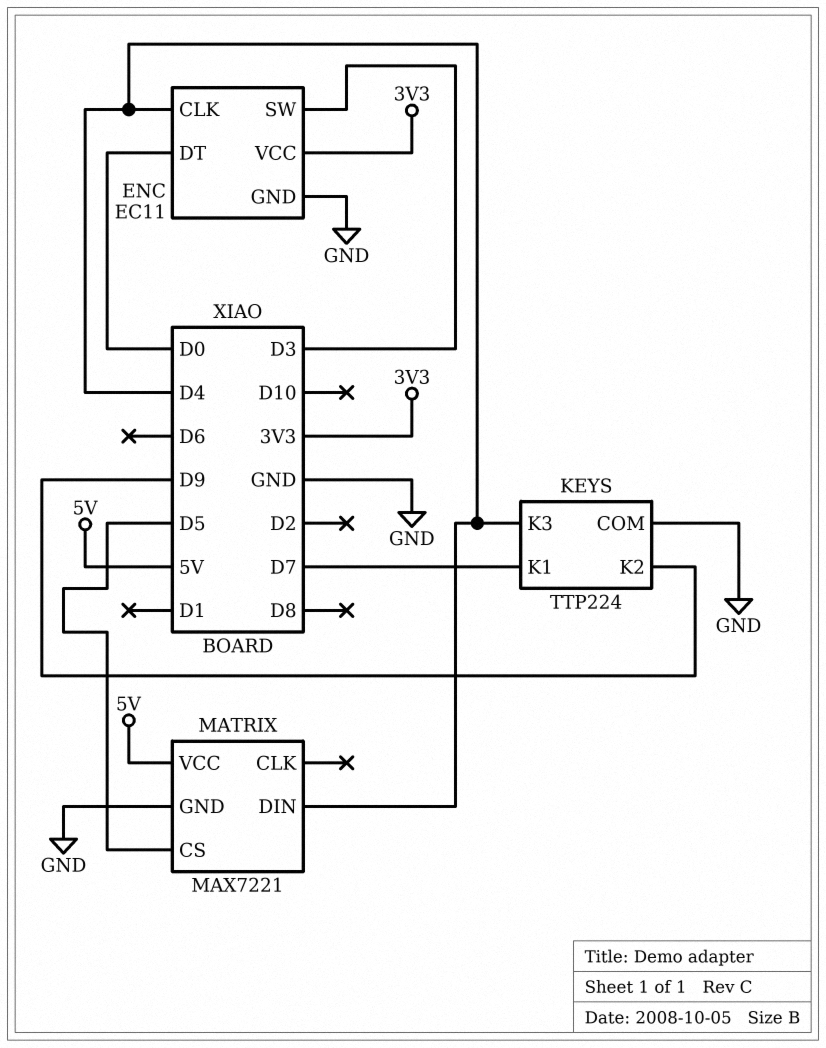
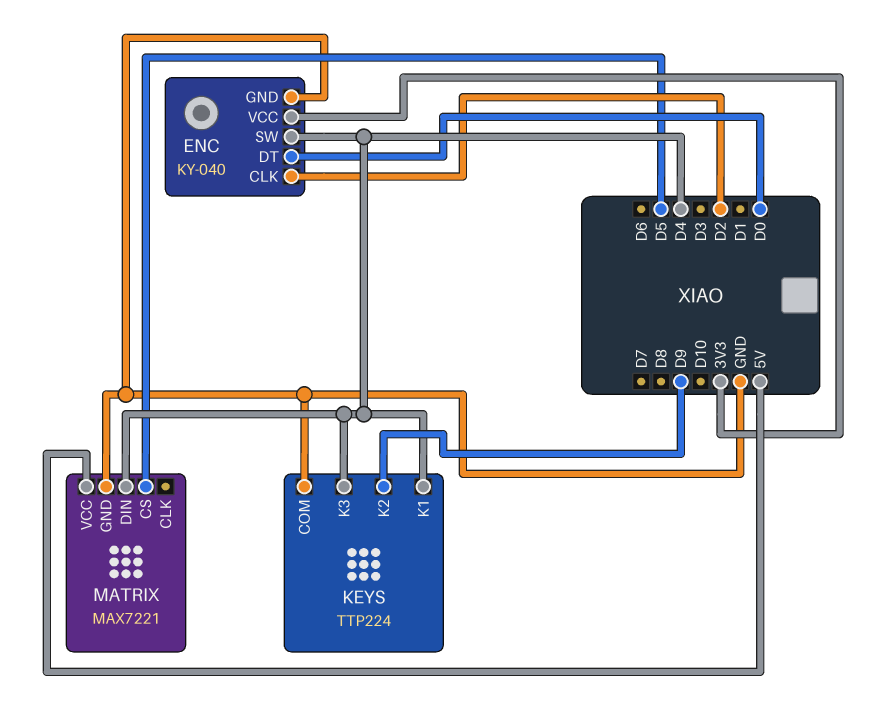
ENC: EC11 -> KY-040
ENC pin CLK: D4 -> D2
ENC pin SW: D3 -> D4
KEYS pin K1: D7 -> D4

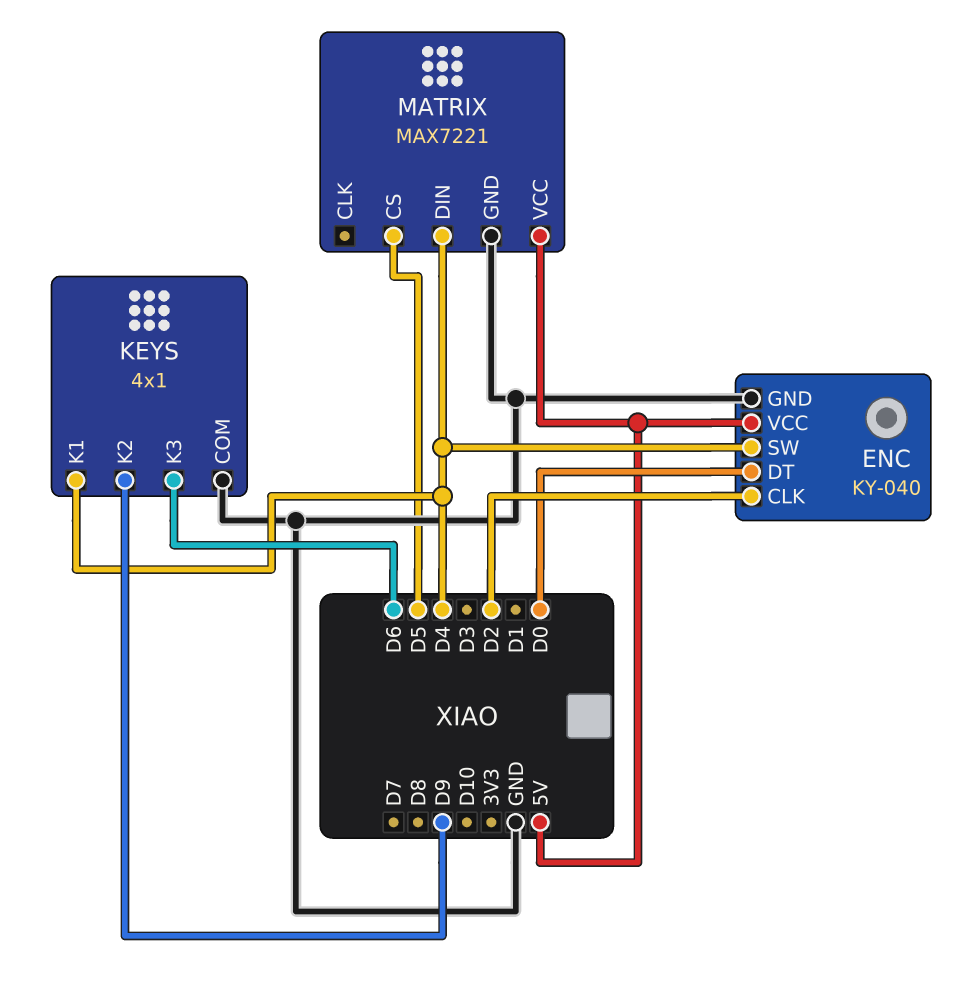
ENC pin VCC: 3V3 -> 5V
KEYS: TTP224 -> 4x1
KEYS pin K3: D4 -> D6

